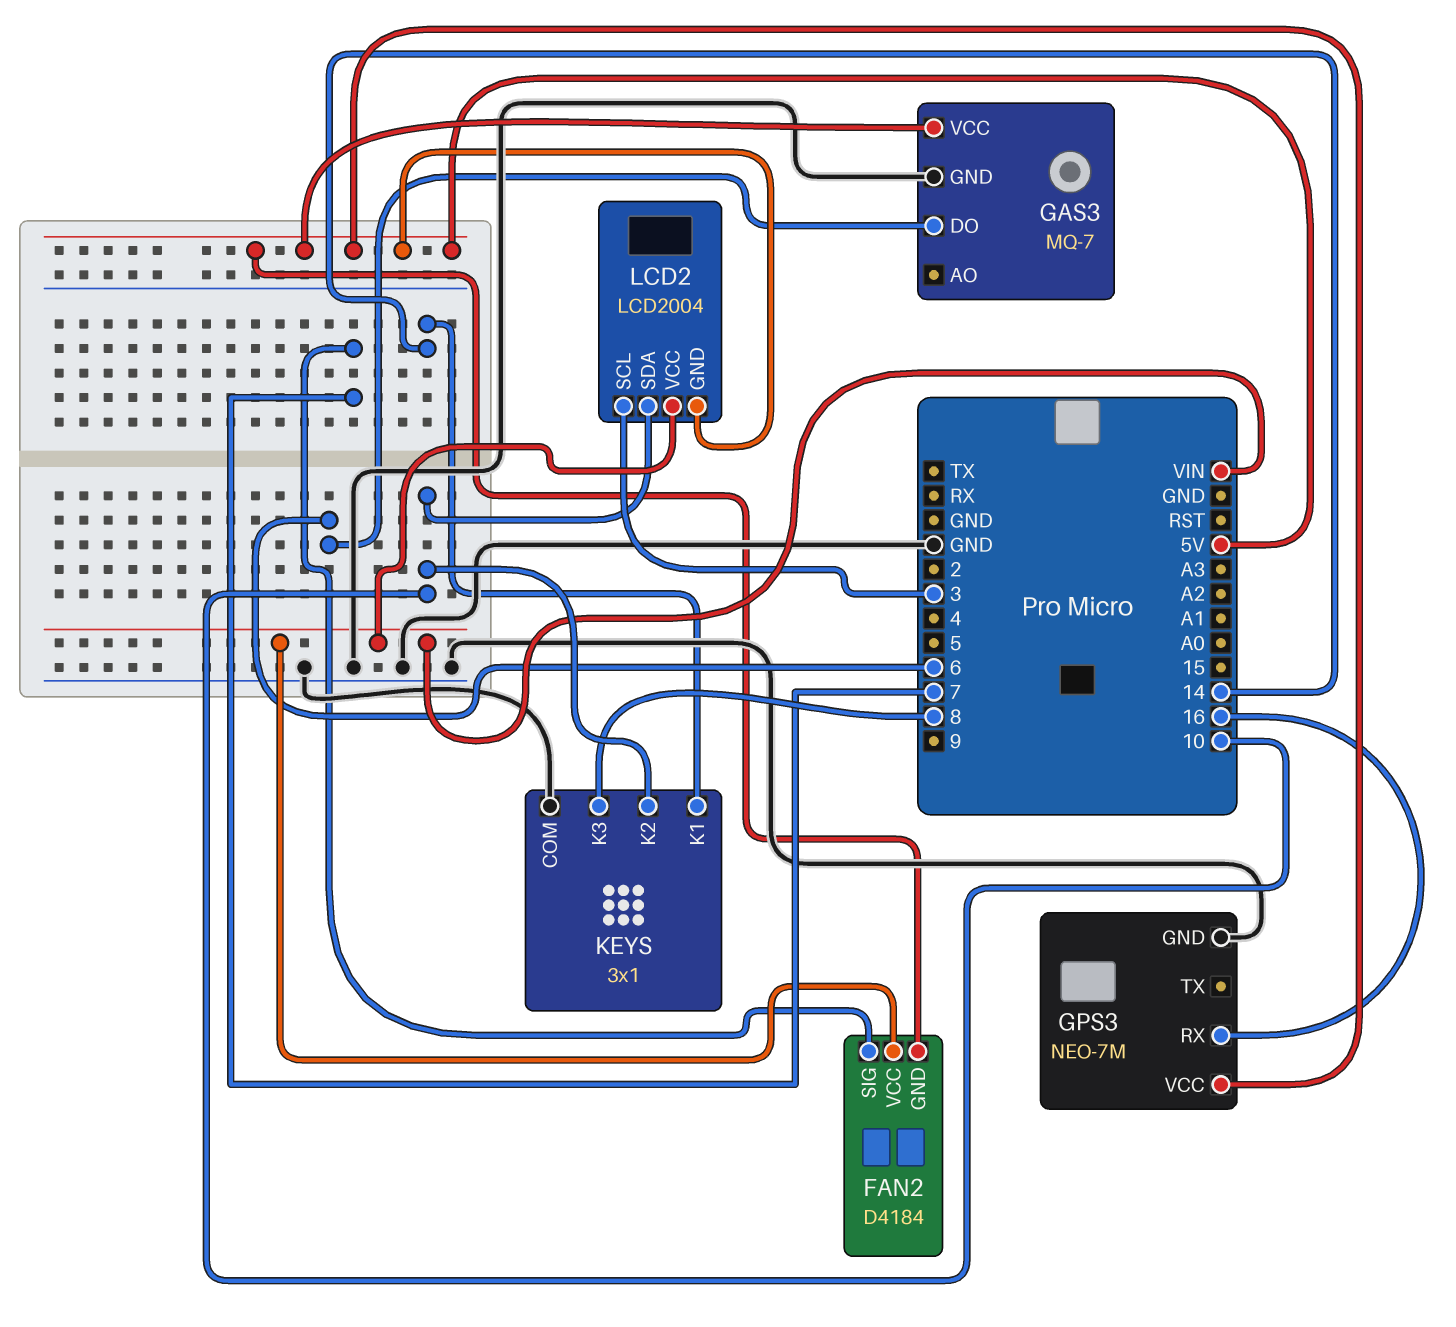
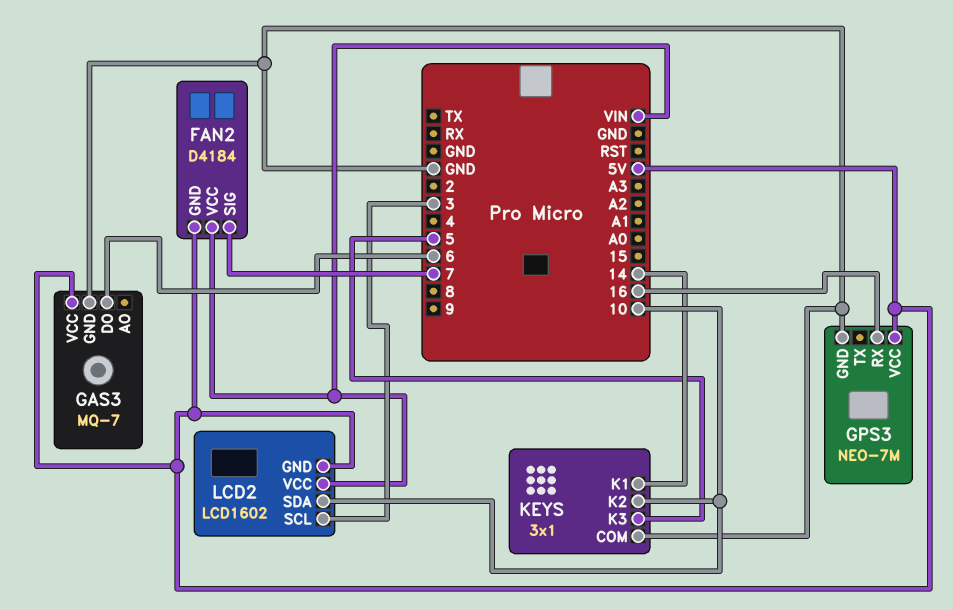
KEYS pin K3: 8 -> 5
LCD2: LCD2004 -> LCD1602

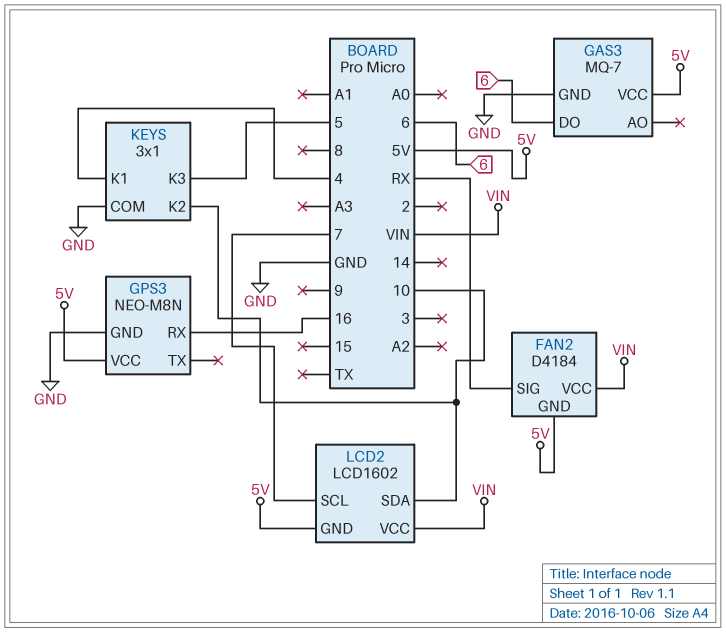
FAN2 pin SIG: 7 -> RX
GPS3: NEO-7M -> NEO-M8N
KEYS pin K1: 14 -> 4
LCD2 pin SCL: 3 -> 7

